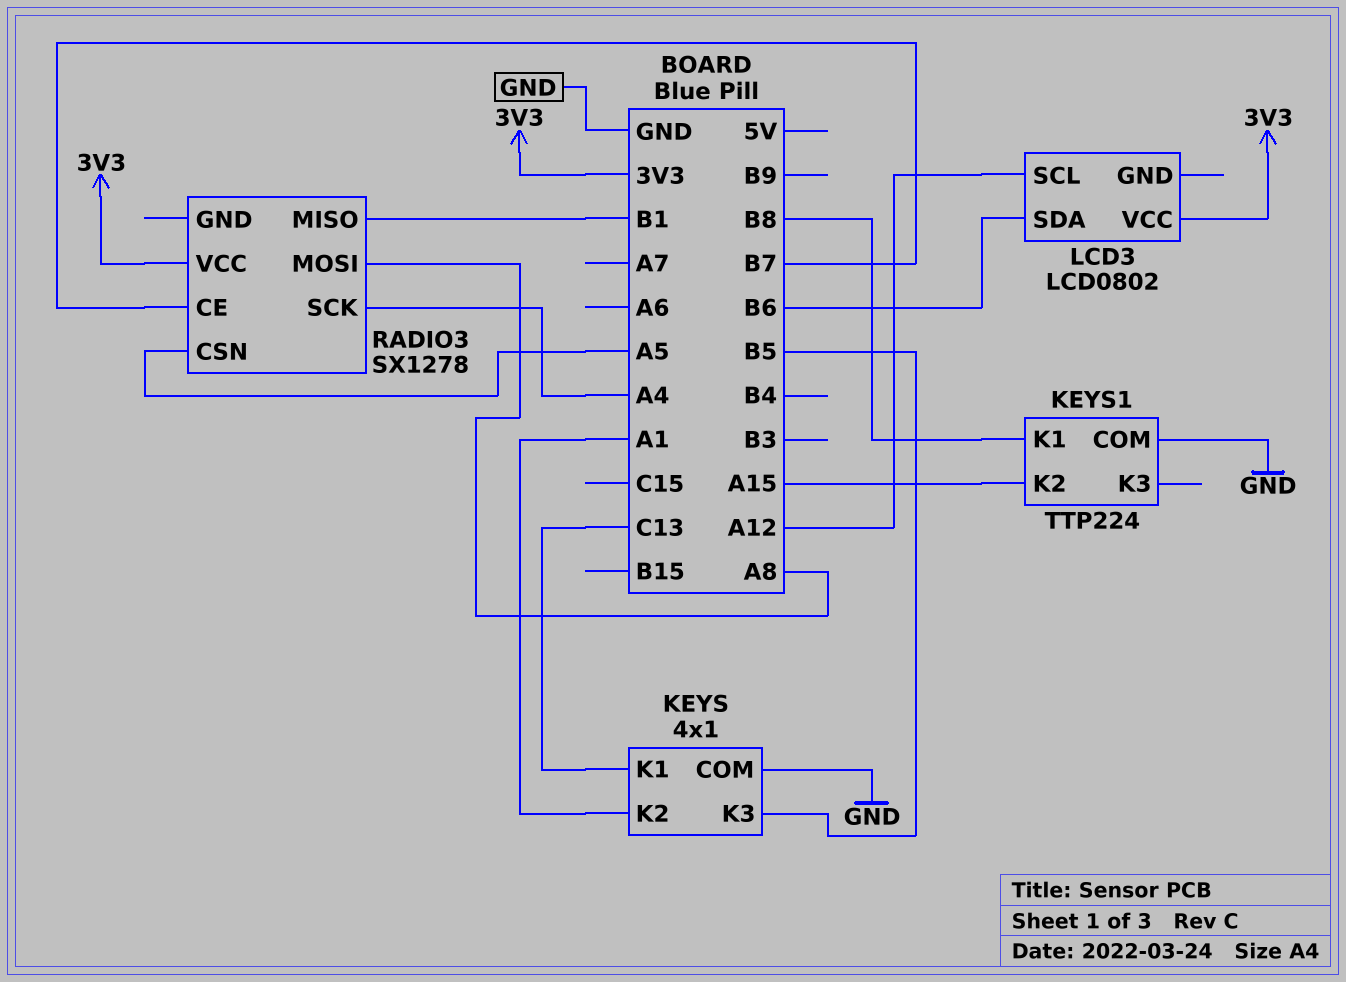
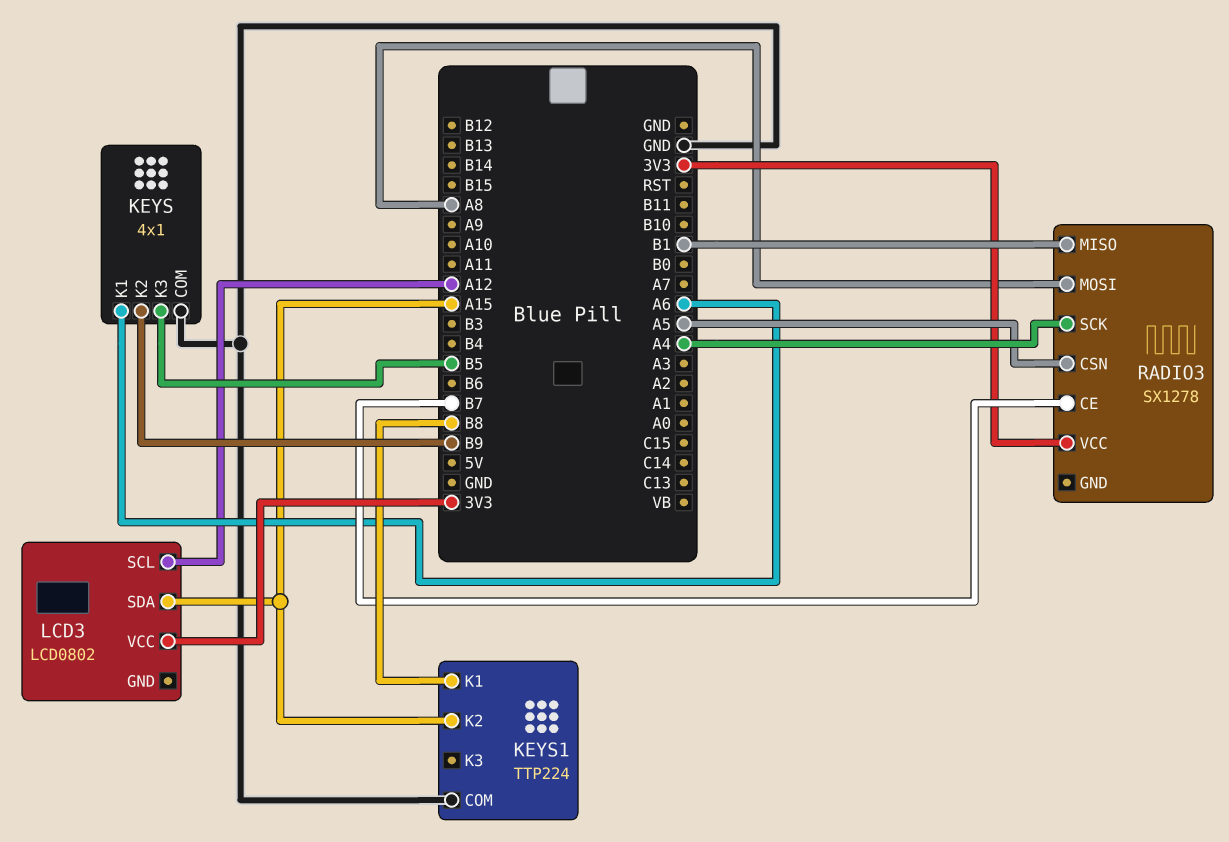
KEYS pin K1: C13 -> A6
KEYS pin K2: A1 -> B9
LCD3 pin SDA: B6 -> A15

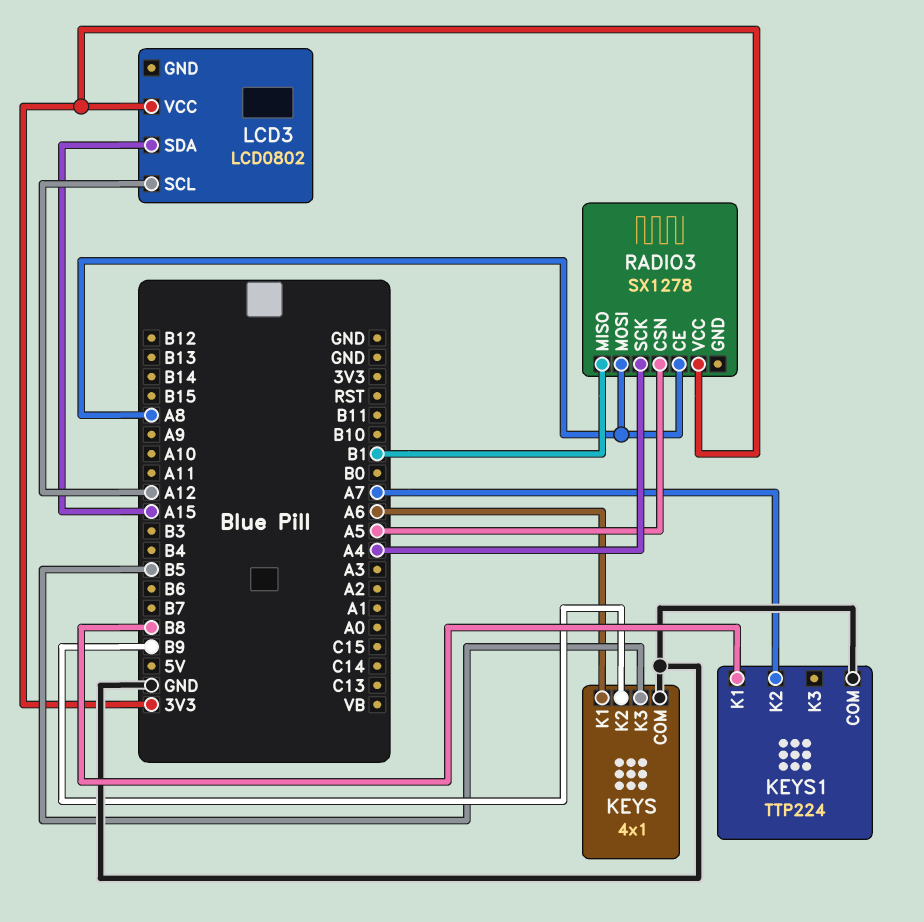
KEYS1 pin K2: A15 -> A7
RADIO3 pin CE: B7 -> A8

